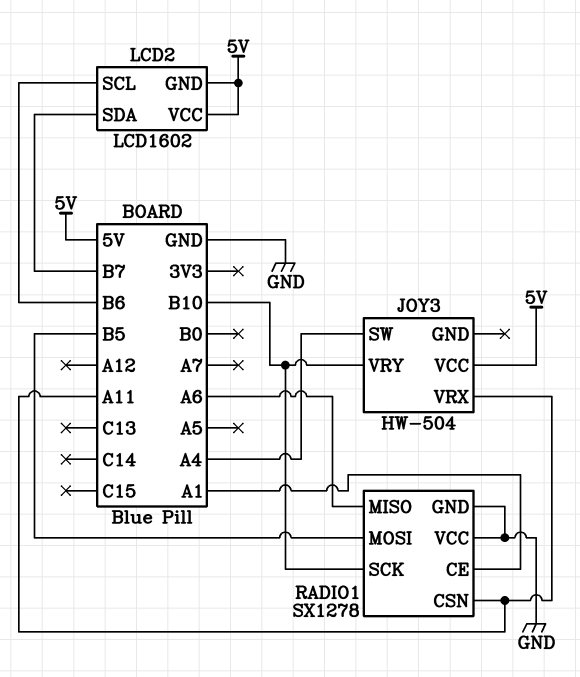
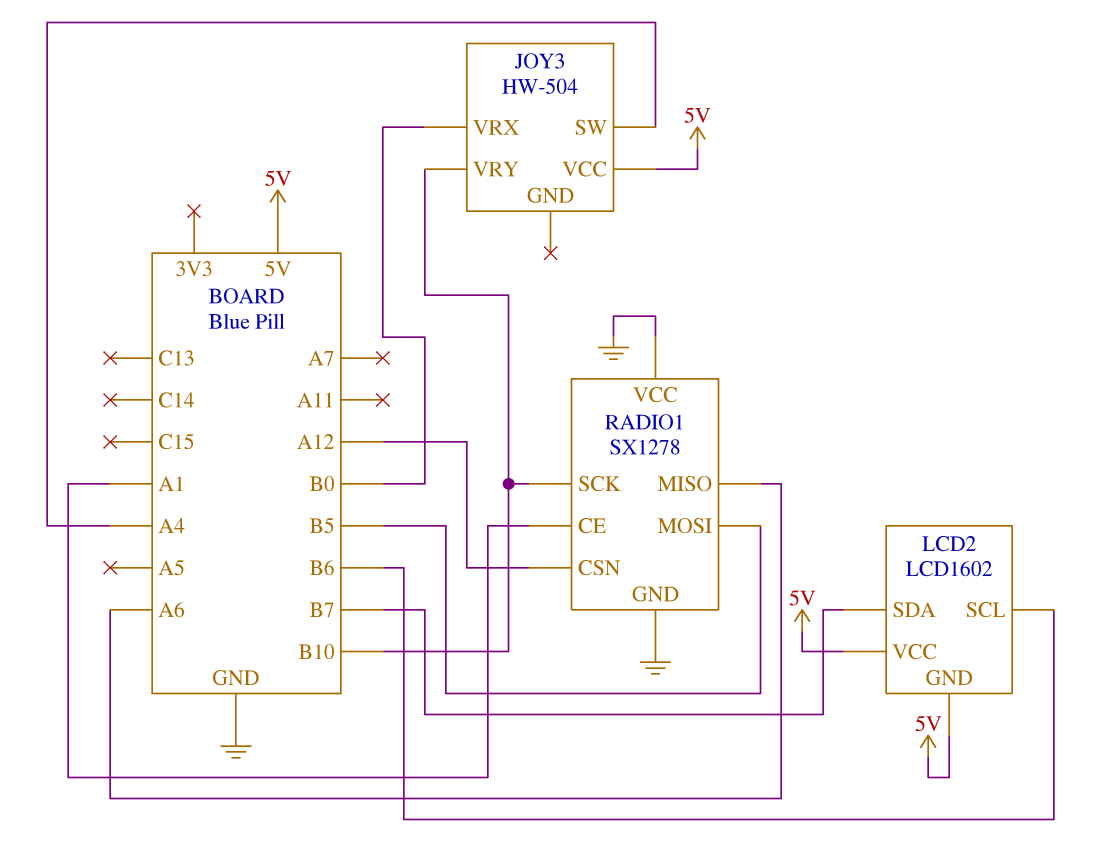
JOY3 pin VRX: A11 -> B0
RADIO1 pin CSN: A11 -> A12

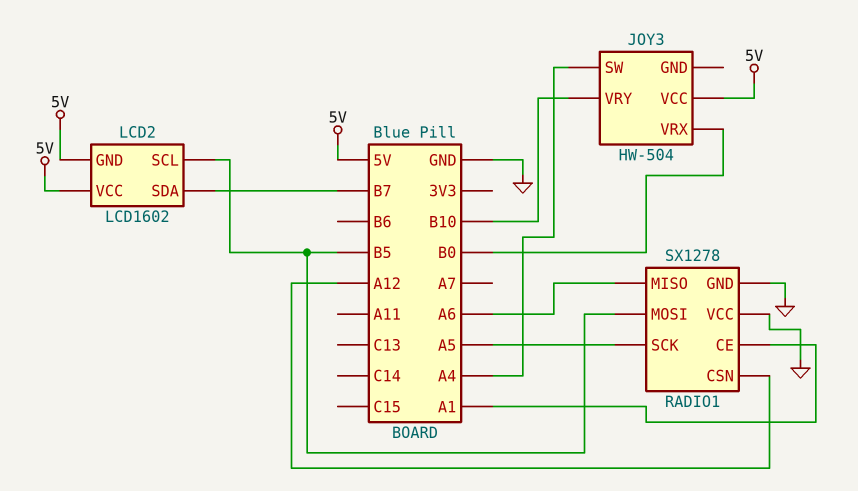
LCD2 pin SCL: B6 -> B5
RADIO1 pin SCK: B10 -> A5

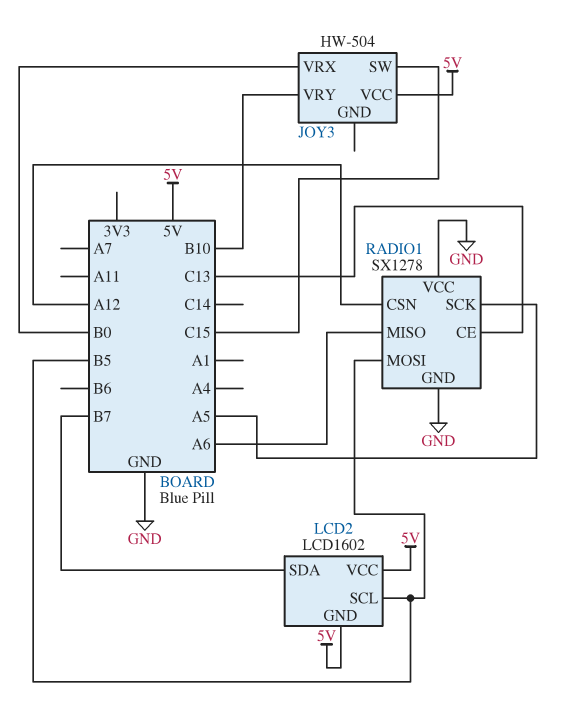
JOY3 pin SW: A4 -> C15
RADIO1 pin CE: A1 -> C13

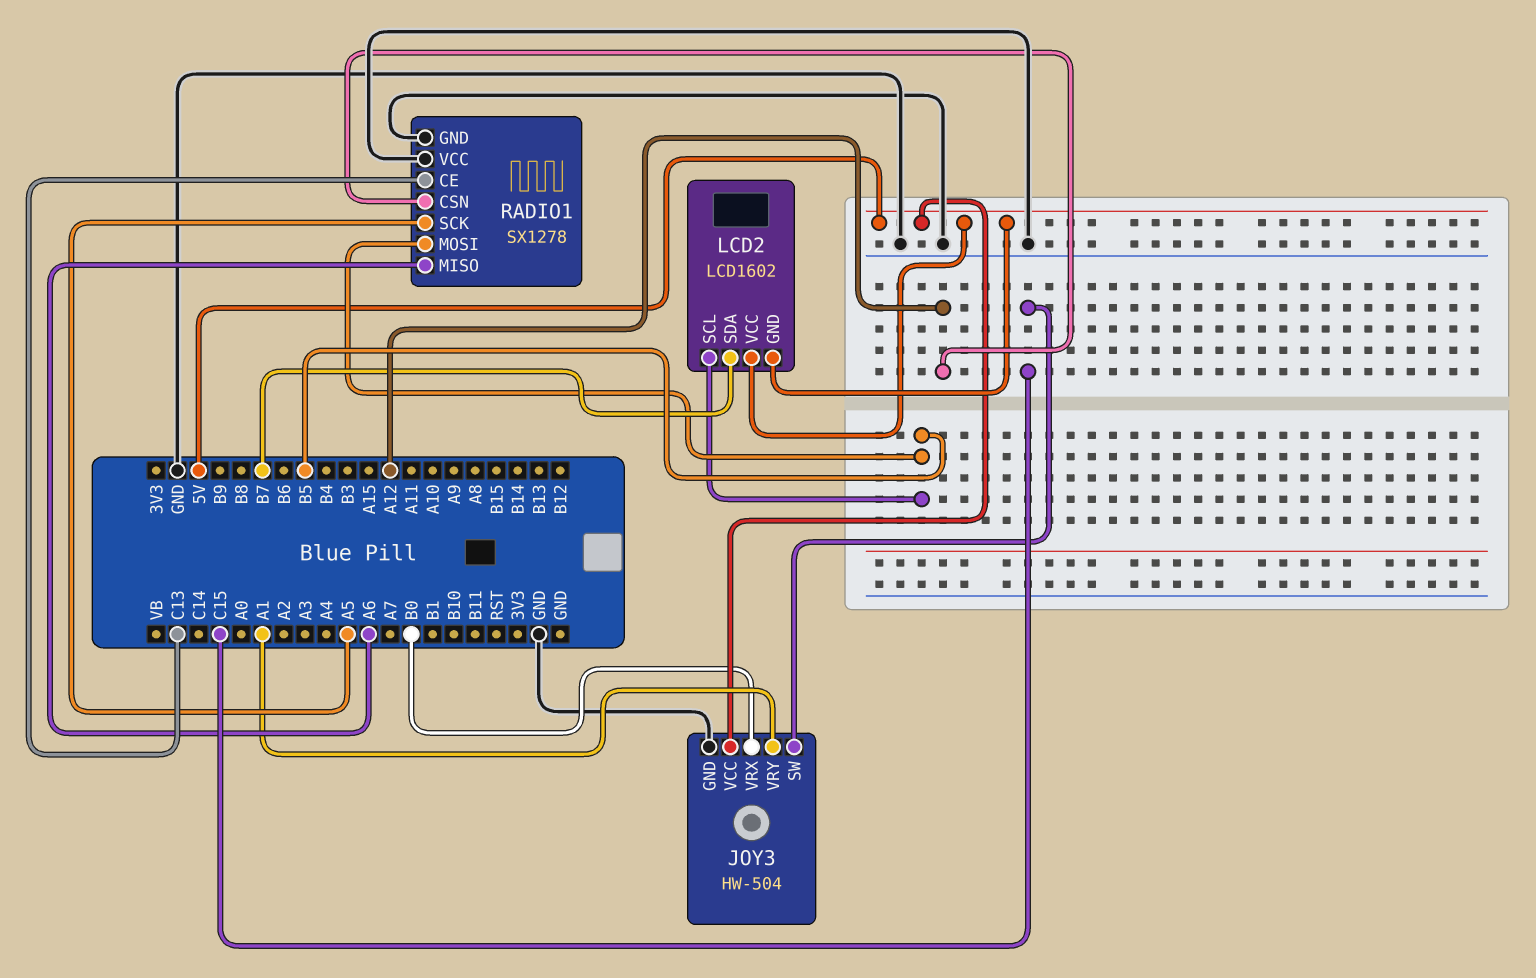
JOY3 pin GND: none -> GND
JOY3 pin VRY: B10 -> A1

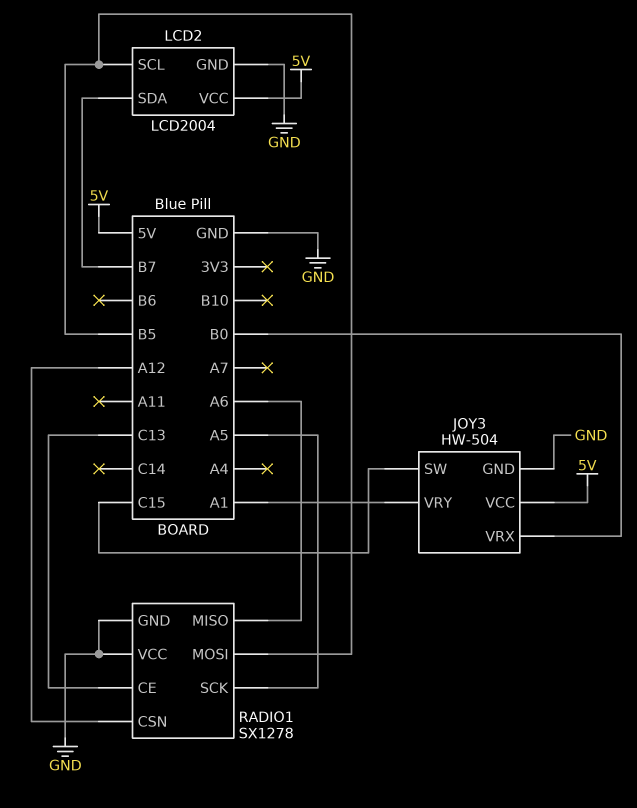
LCD2: LCD1602 -> LCD2004
LCD2 pin GND: 5V -> GND

